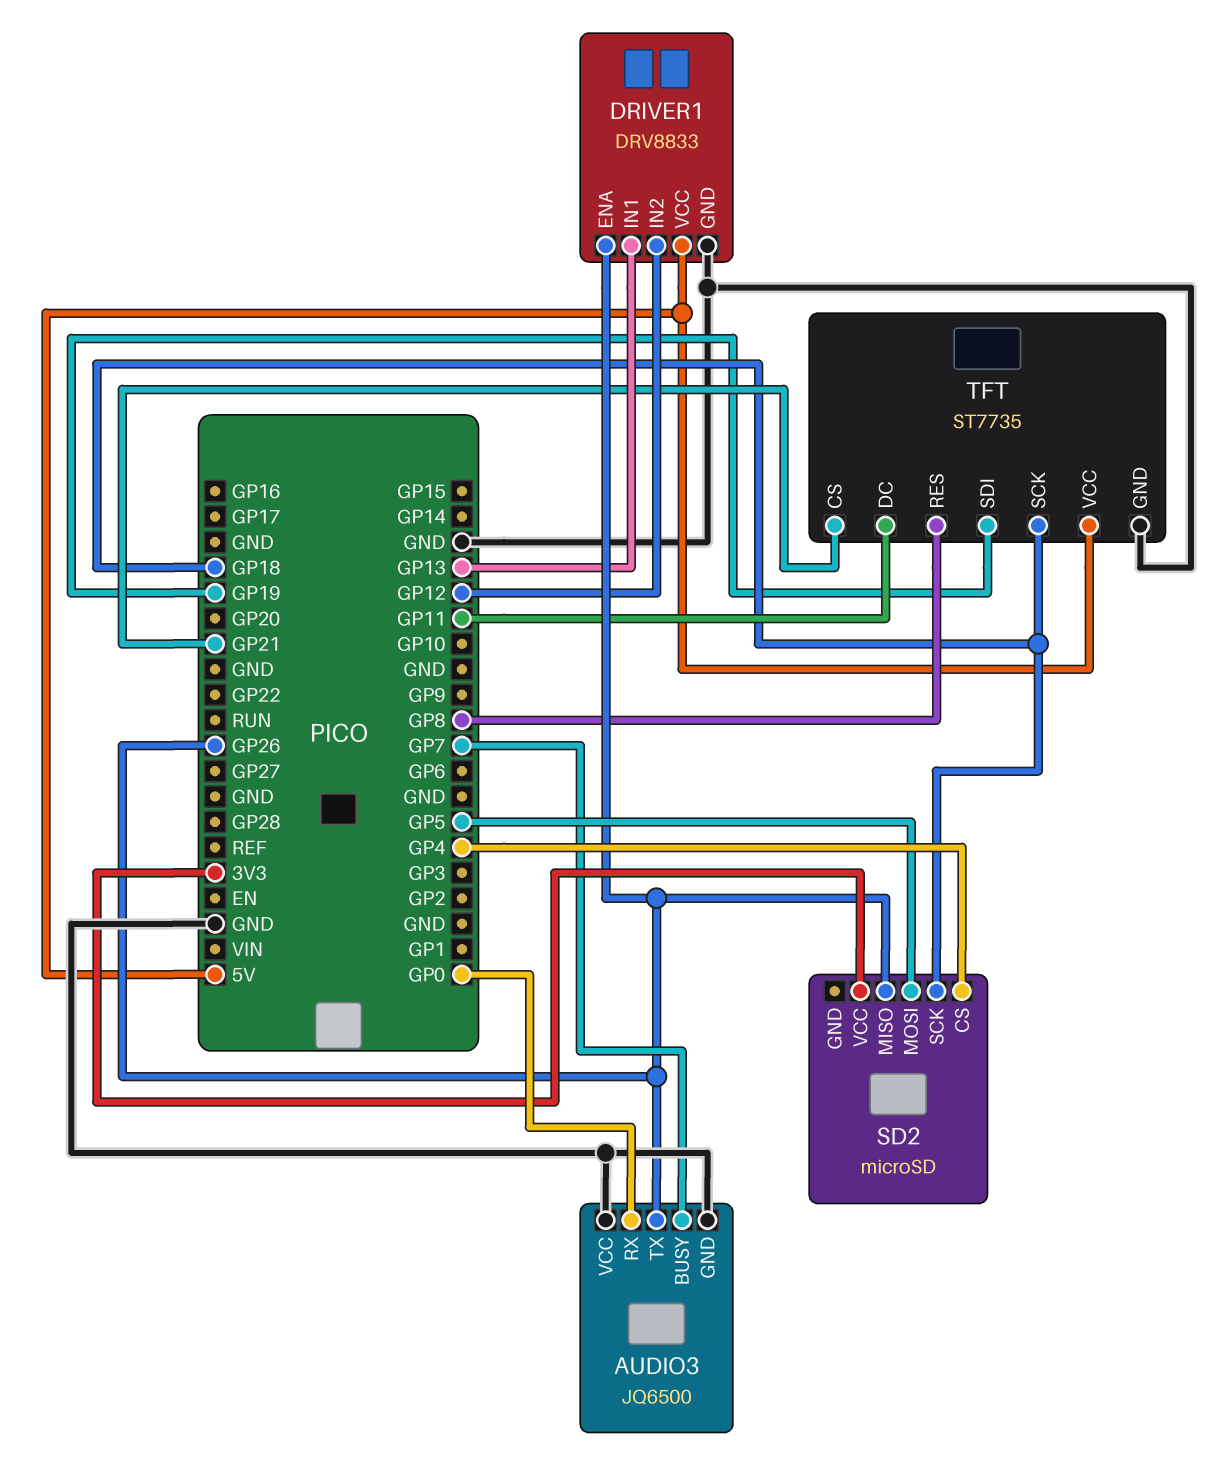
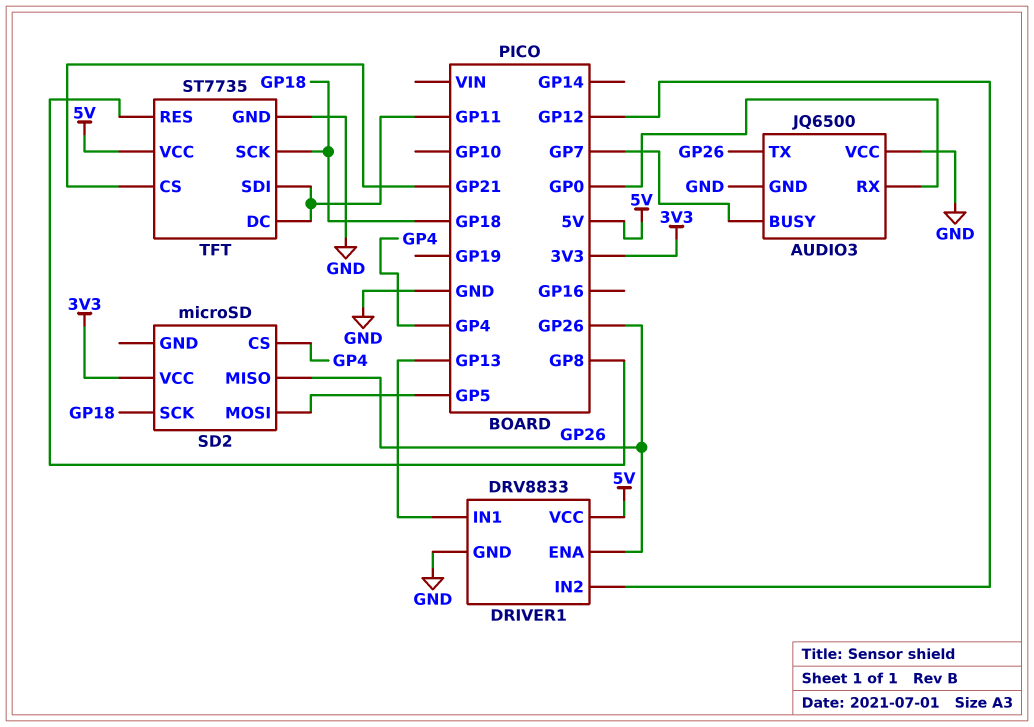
TFT pin SDI: GP19 -> GP11

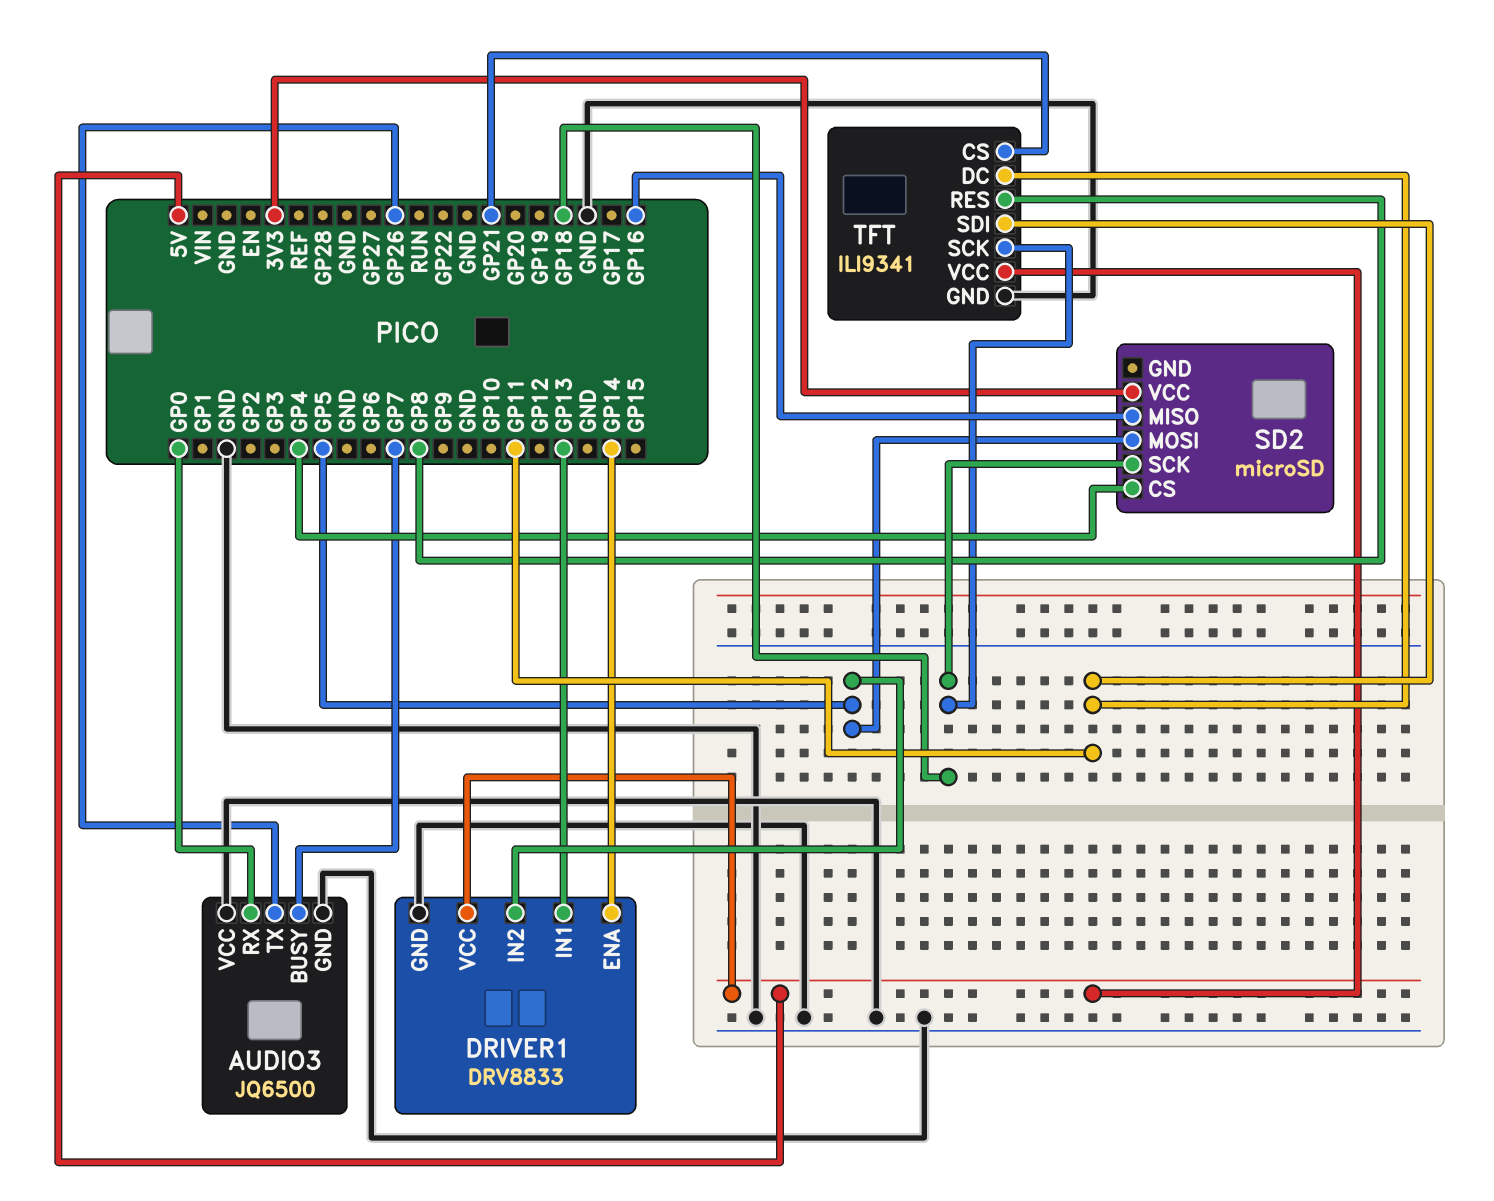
DRIVER1 pin ENA: GP26 -> GP14
DRIVER1 pin IN2: GP12 -> GP5
SD2 pin MISO: GP26 -> GP16
TFT: ST7735 -> ILI9341

